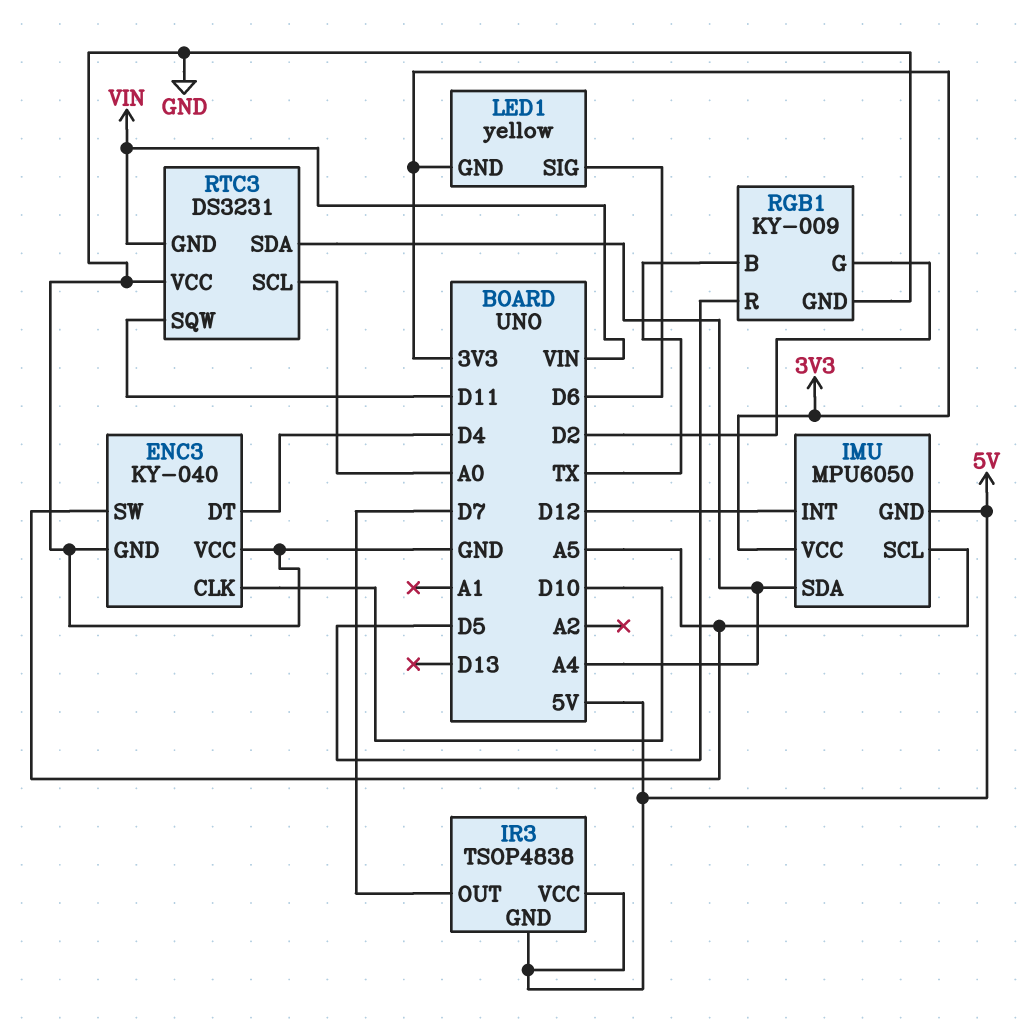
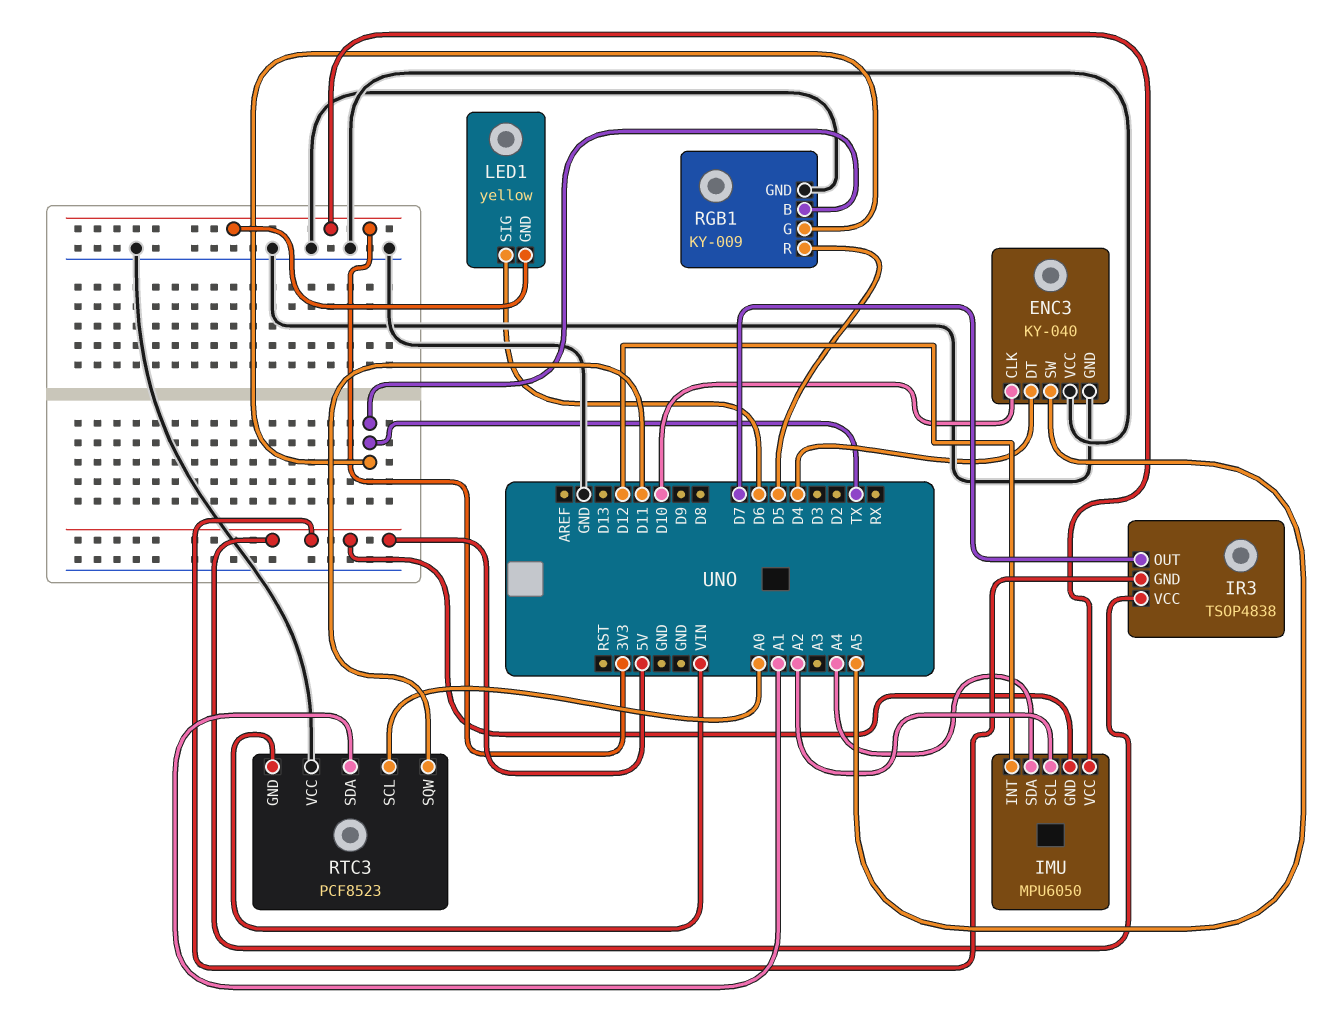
IMU pin SCL: A5 -> A2
RGB1 pin G: D2 -> TX
RTC3: DS3231 -> PCF8523
RTC3 pin SDA: A4 -> A1

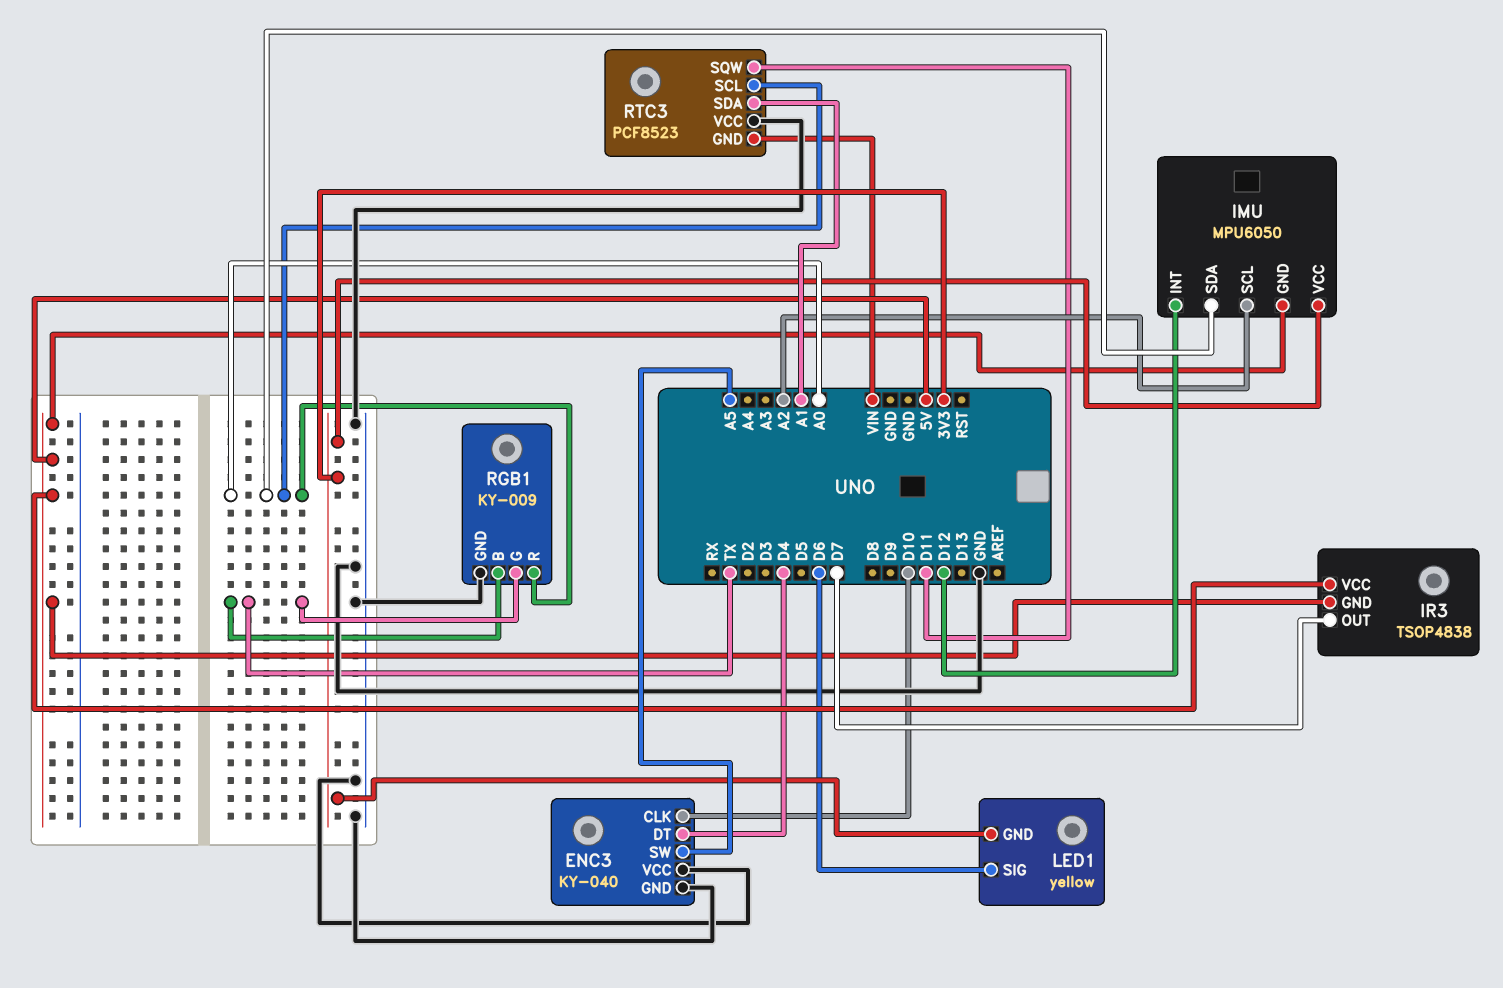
IMU pin SDA: A4 -> A0
RGB1 pin R: D5 -> A0

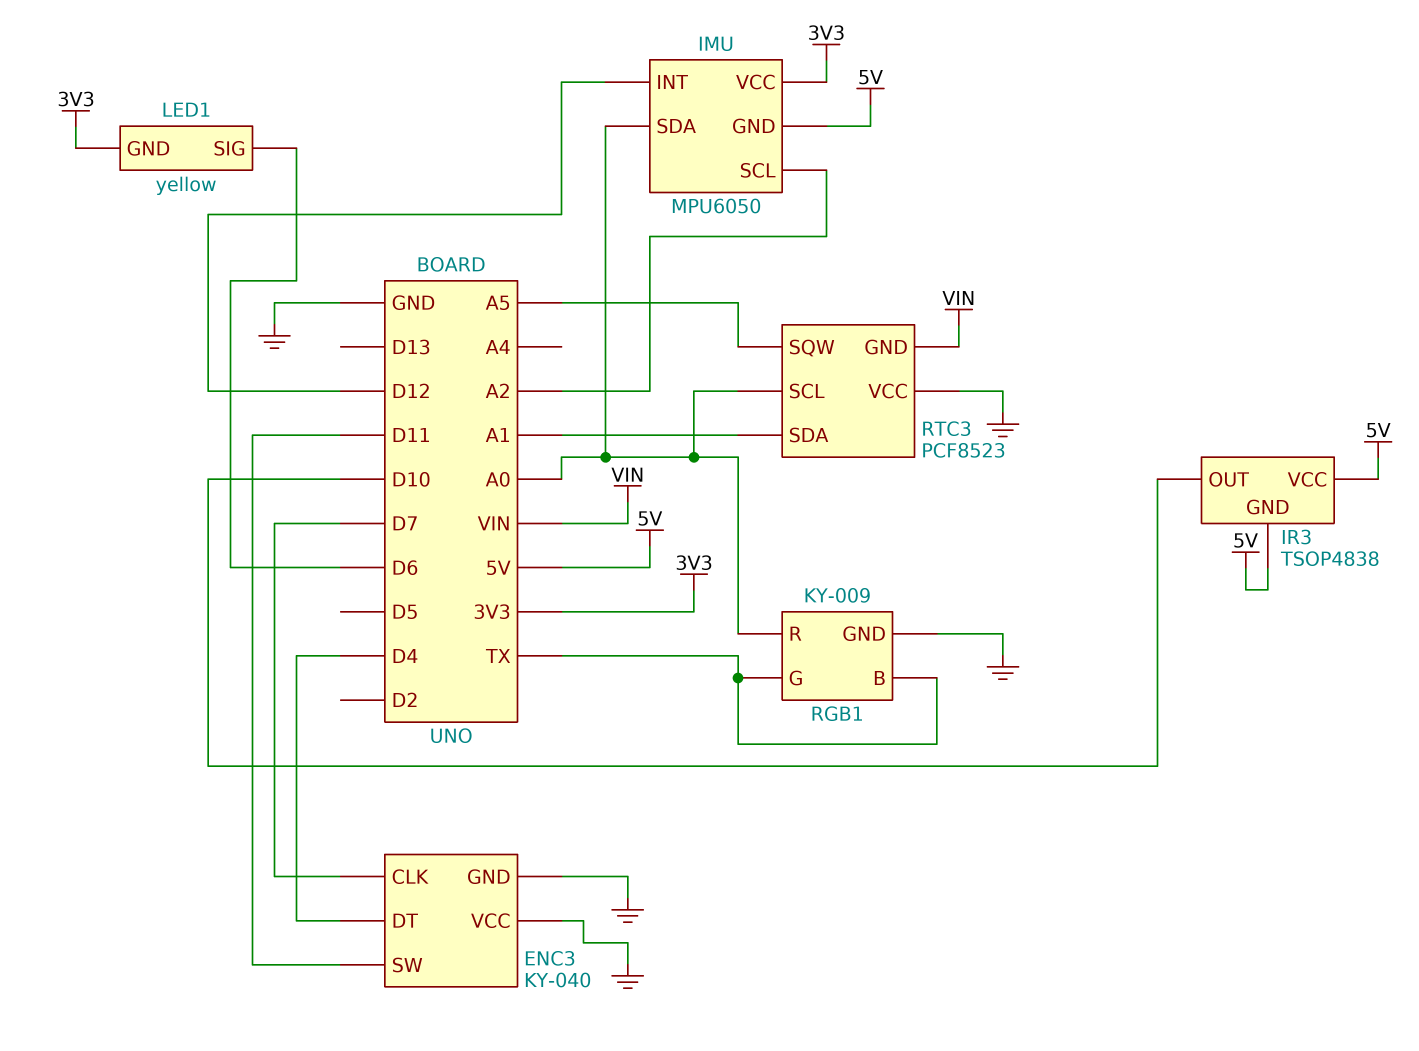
ENC3 pin CLK: D10 -> D7
ENC3 pin SW: A5 -> D11
IR3 pin OUT: D7 -> D10
RTC3 pin SQW: D11 -> A5

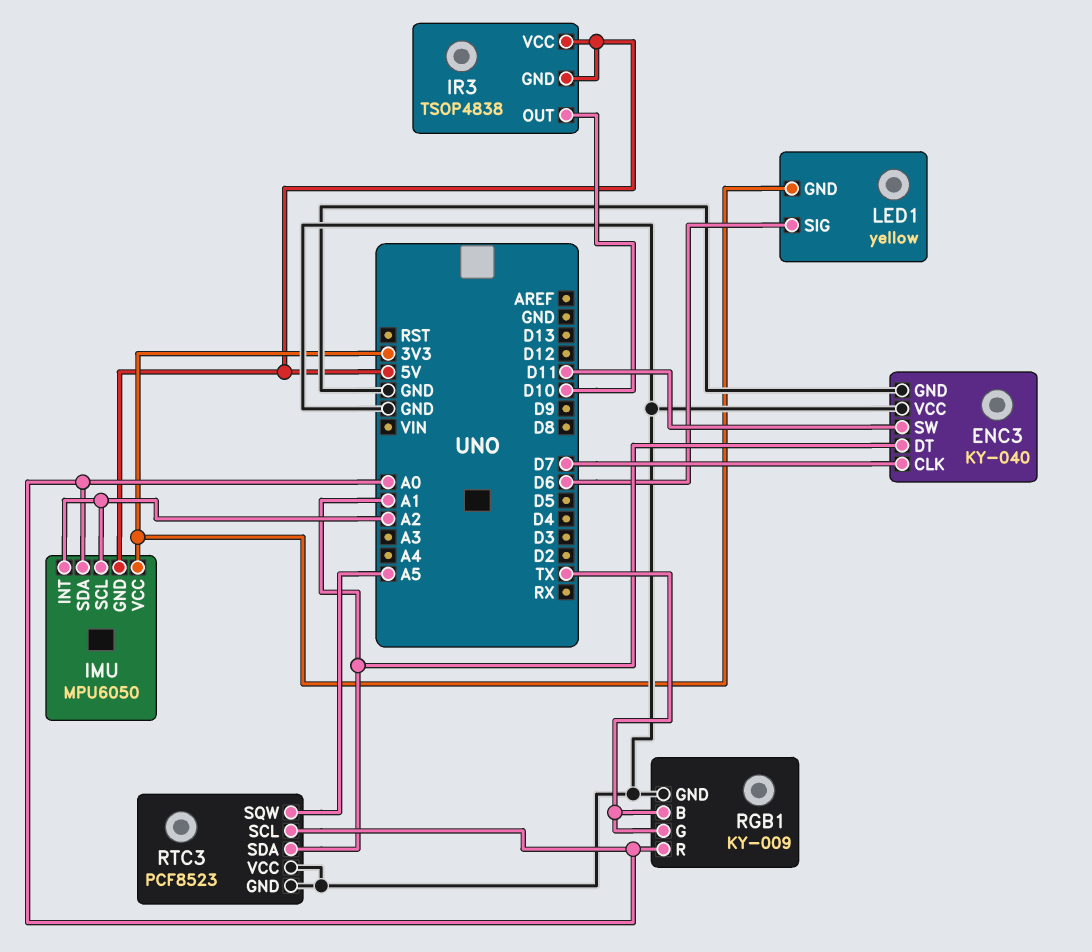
ENC3 pin DT: D4 -> A1
IMU pin INT: D12 -> A2
RTC3 pin GND: VIN -> GND

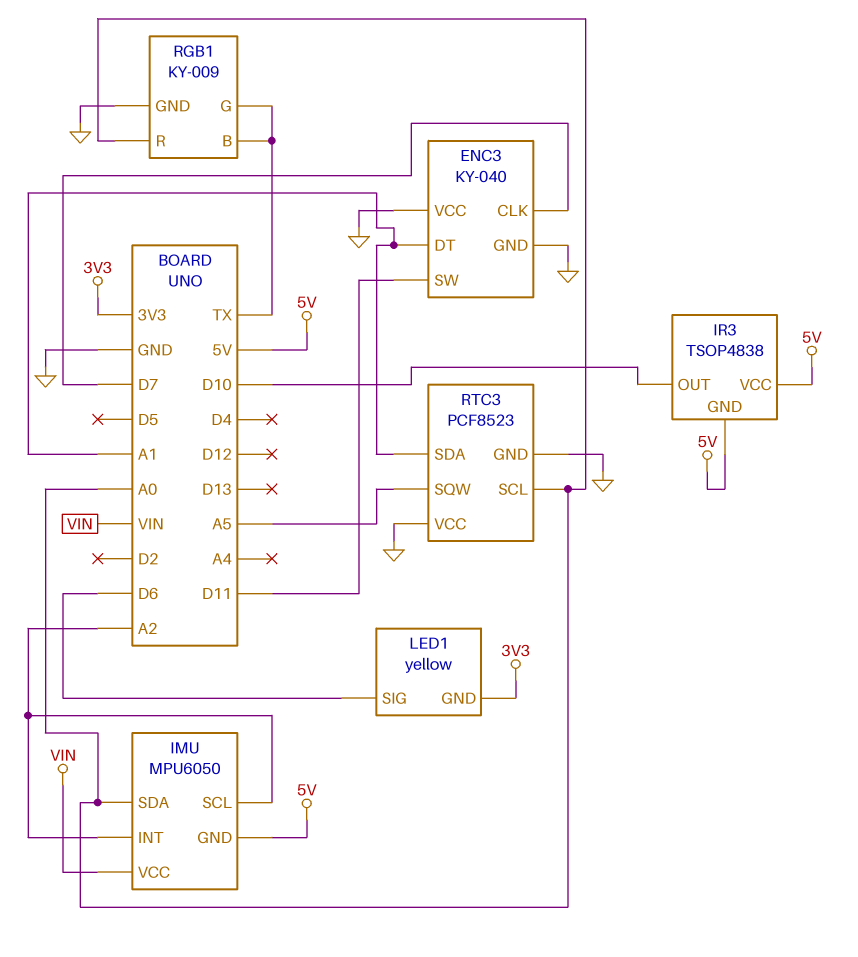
IMU pin VCC: 3V3 -> VIN

